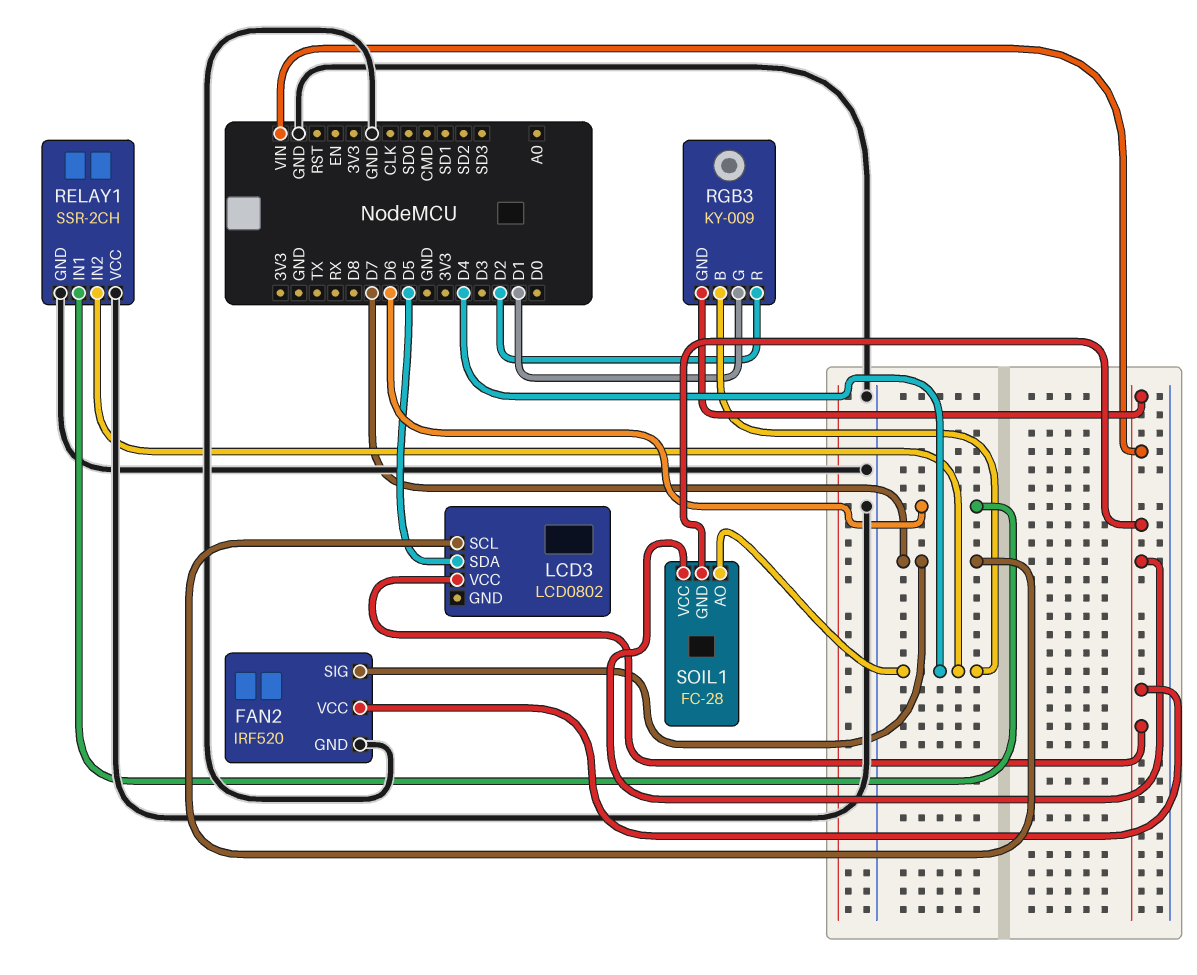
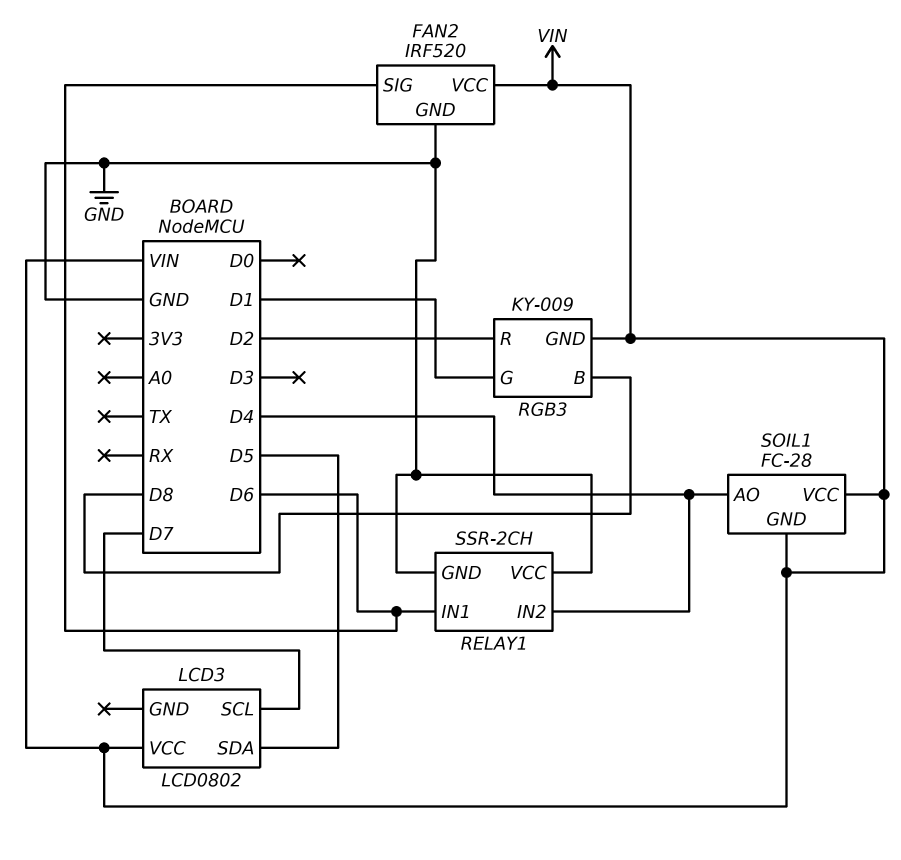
FAN2 pin SIG: D7 -> D6
RGB3 pin B: D4 -> D8

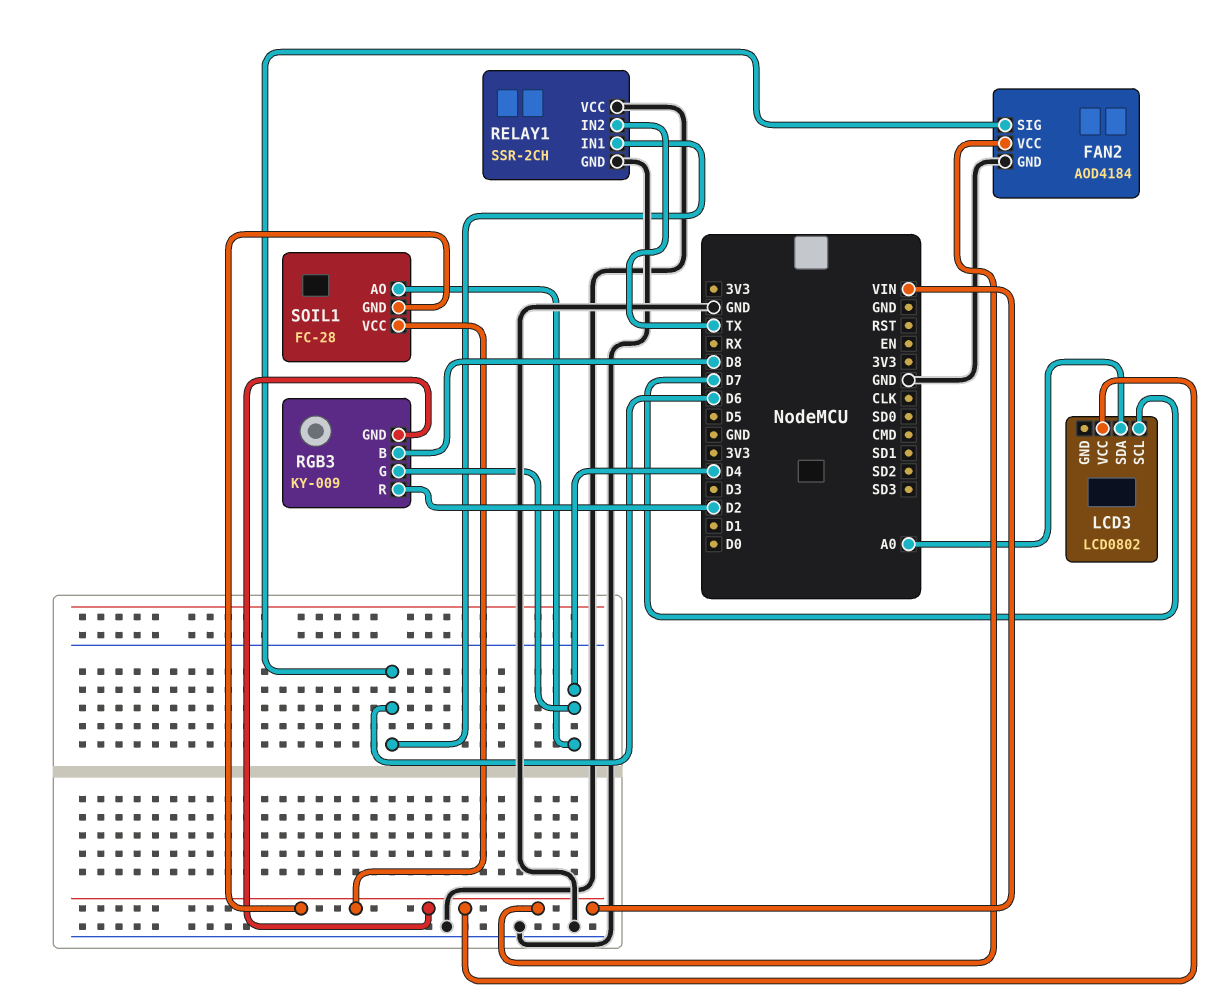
FAN2: IRF520 -> AOD4184
LCD3 pin SDA: D5 -> A0
RELAY1 pin IN2: D4 -> TX
RGB3 pin G: D1 -> D4

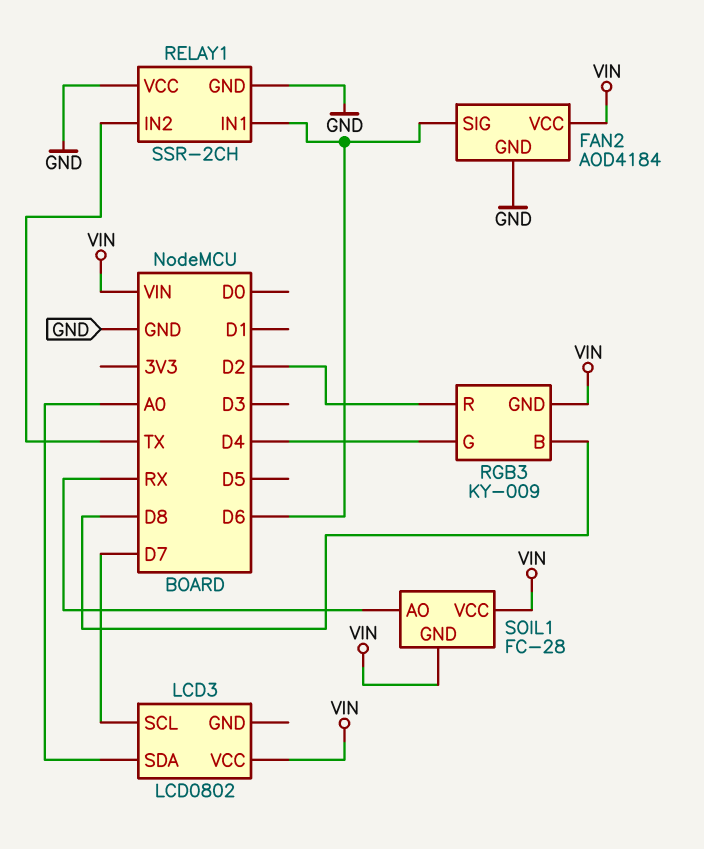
SOIL1 pin AO: D4 -> RX

